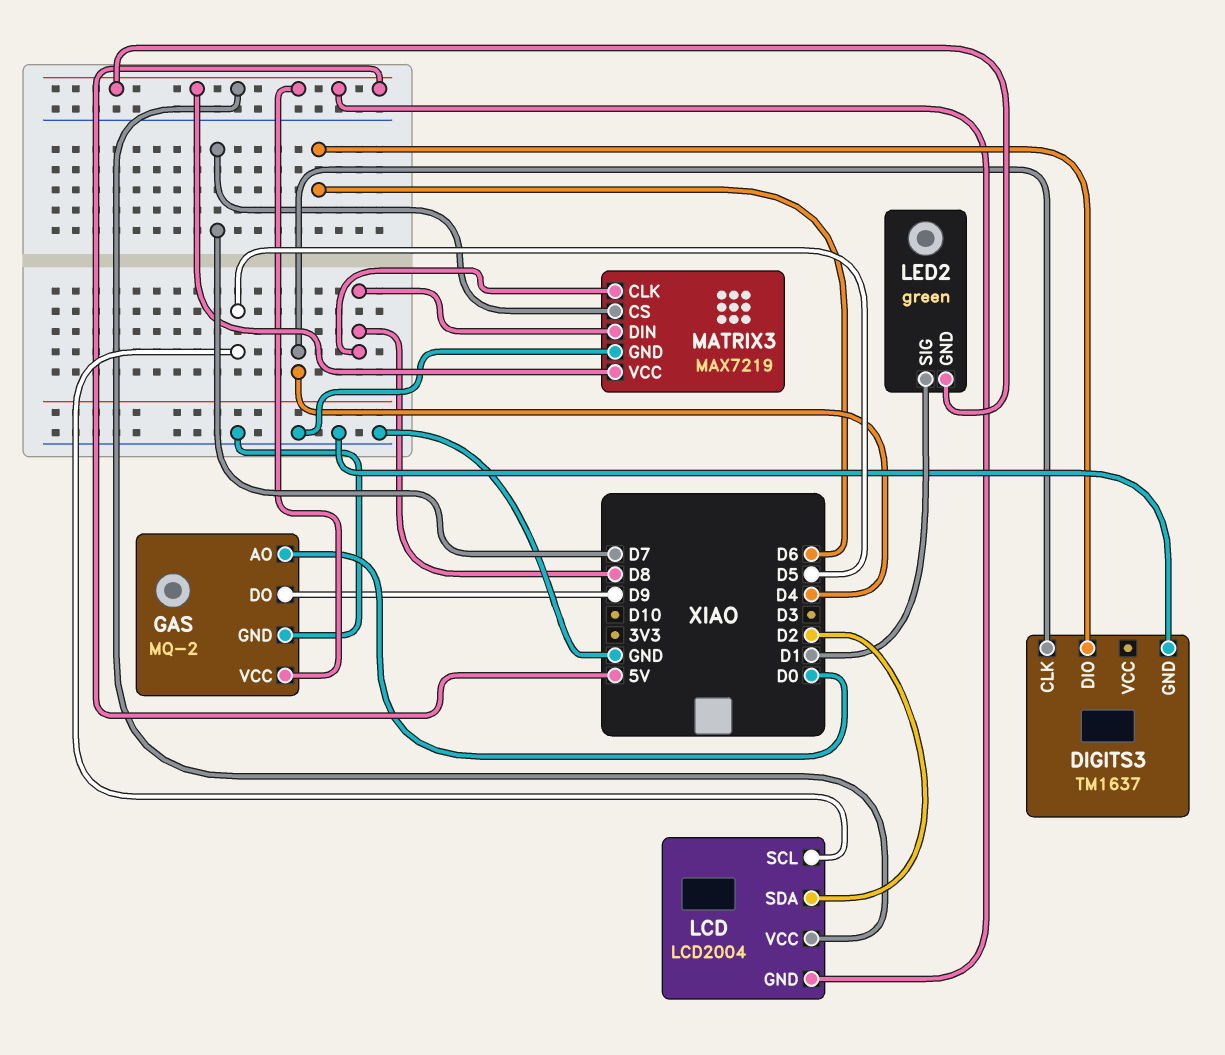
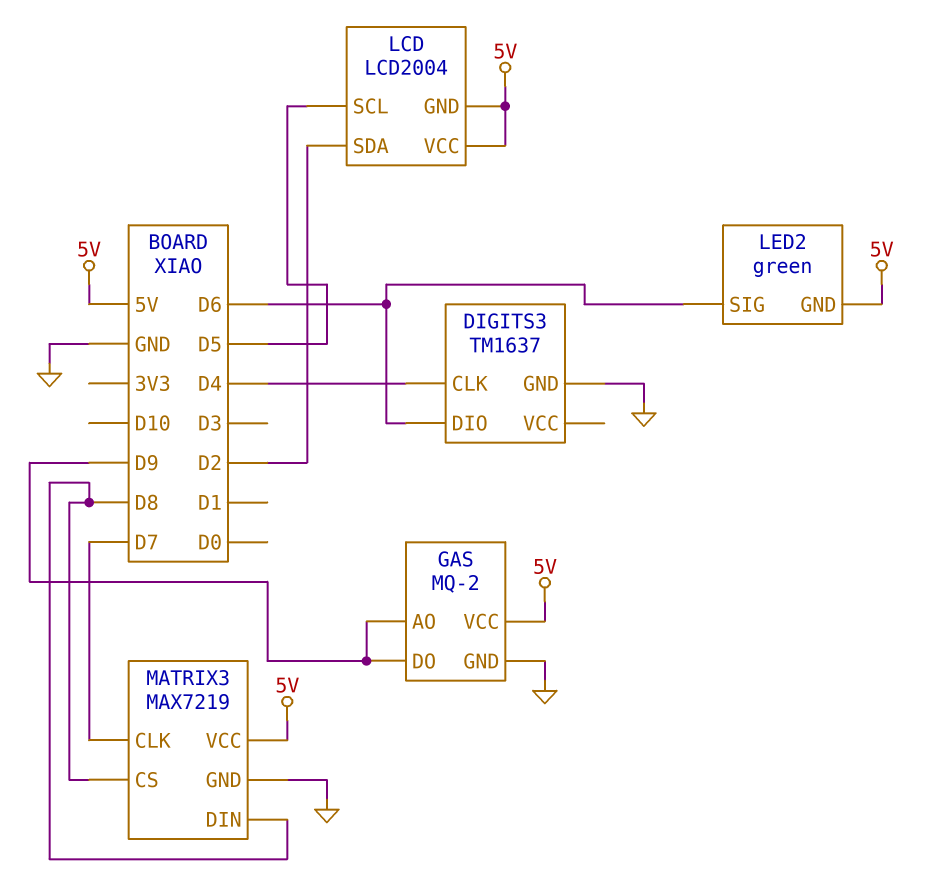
GAS pin AO: D0 -> D9
LED2 pin SIG: D1 -> D6
MATRIX3 pin CLK: D8 -> D7
MATRIX3 pin CS: D7 -> D8

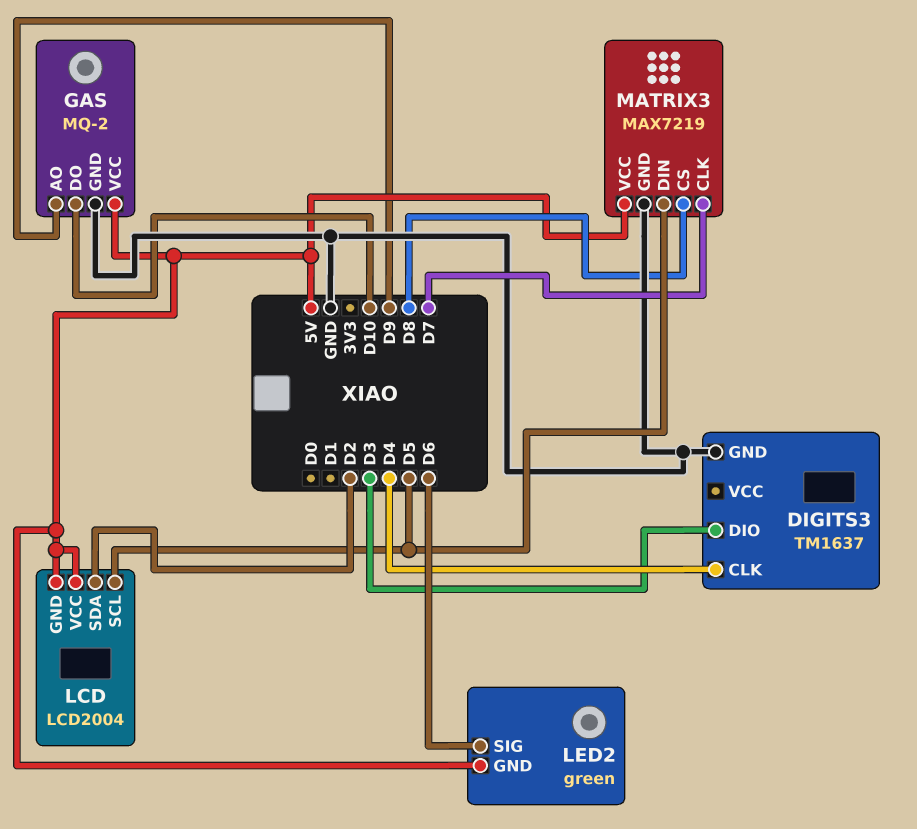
DIGITS3 pin DIO: D6 -> D3
GAS pin DO: D9 -> D10
MATRIX3 pin DIN: D8 -> D5

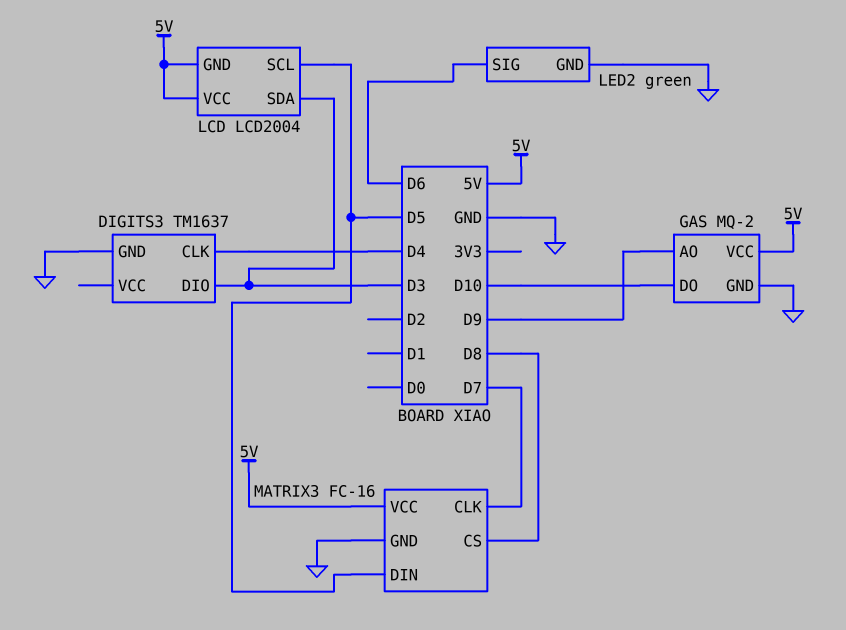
LCD pin SDA: D2 -> D3
LED2 pin GND: 5V -> GND
MATRIX3: MAX7219 -> FC-16

